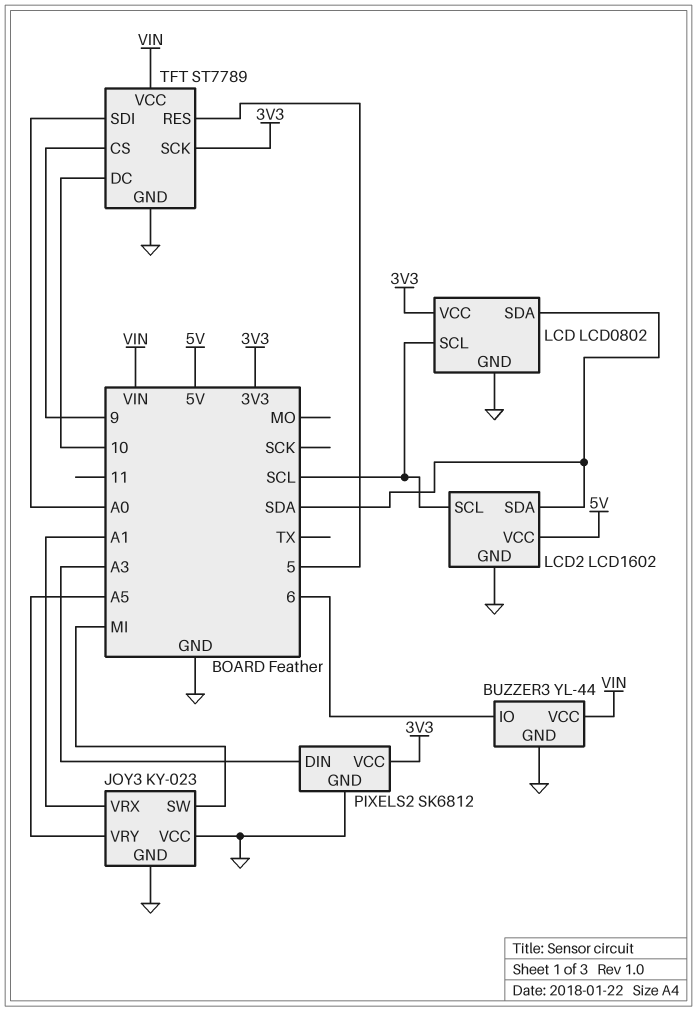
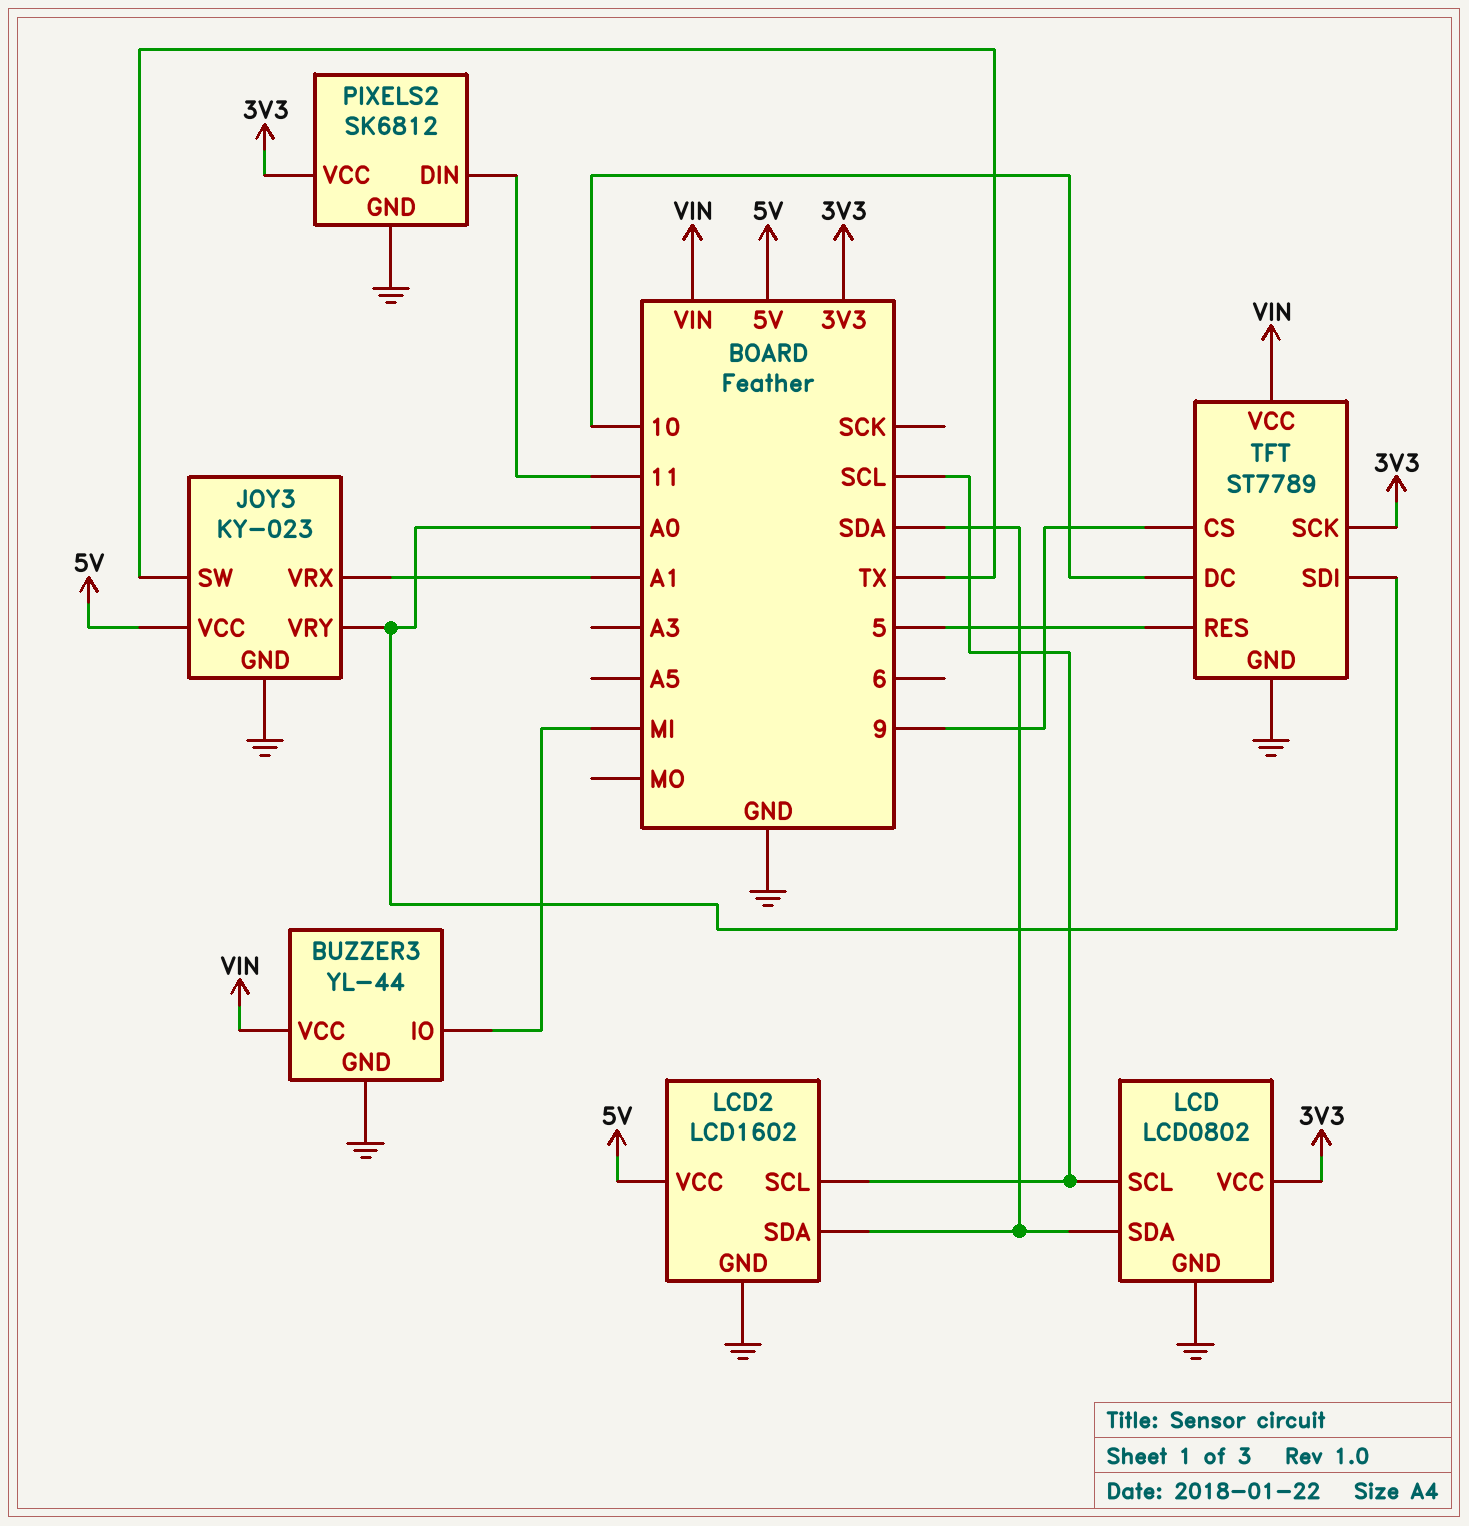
BUZZER3 pin IO: 6 -> MI
JOY3 pin SW: MI -> TX
JOY3 pin VCC: GND -> 5V
JOY3 pin VRY: A5 -> A0
PIXELS2 pin DIN: A3 -> 11

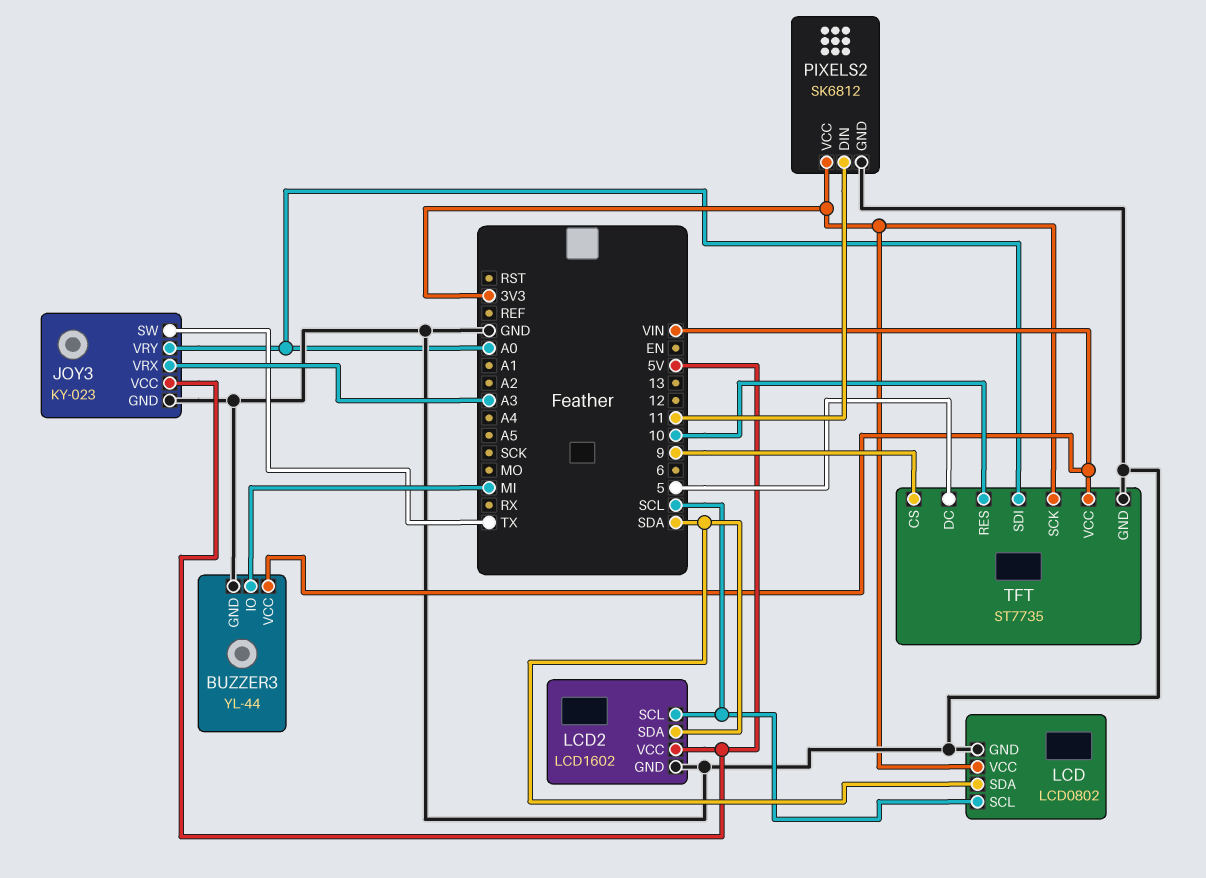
JOY3 pin VRX: A1 -> A3
TFT: ST7789 -> ST7735
TFT pin DC: 10 -> 5
TFT pin RES: 5 -> 10

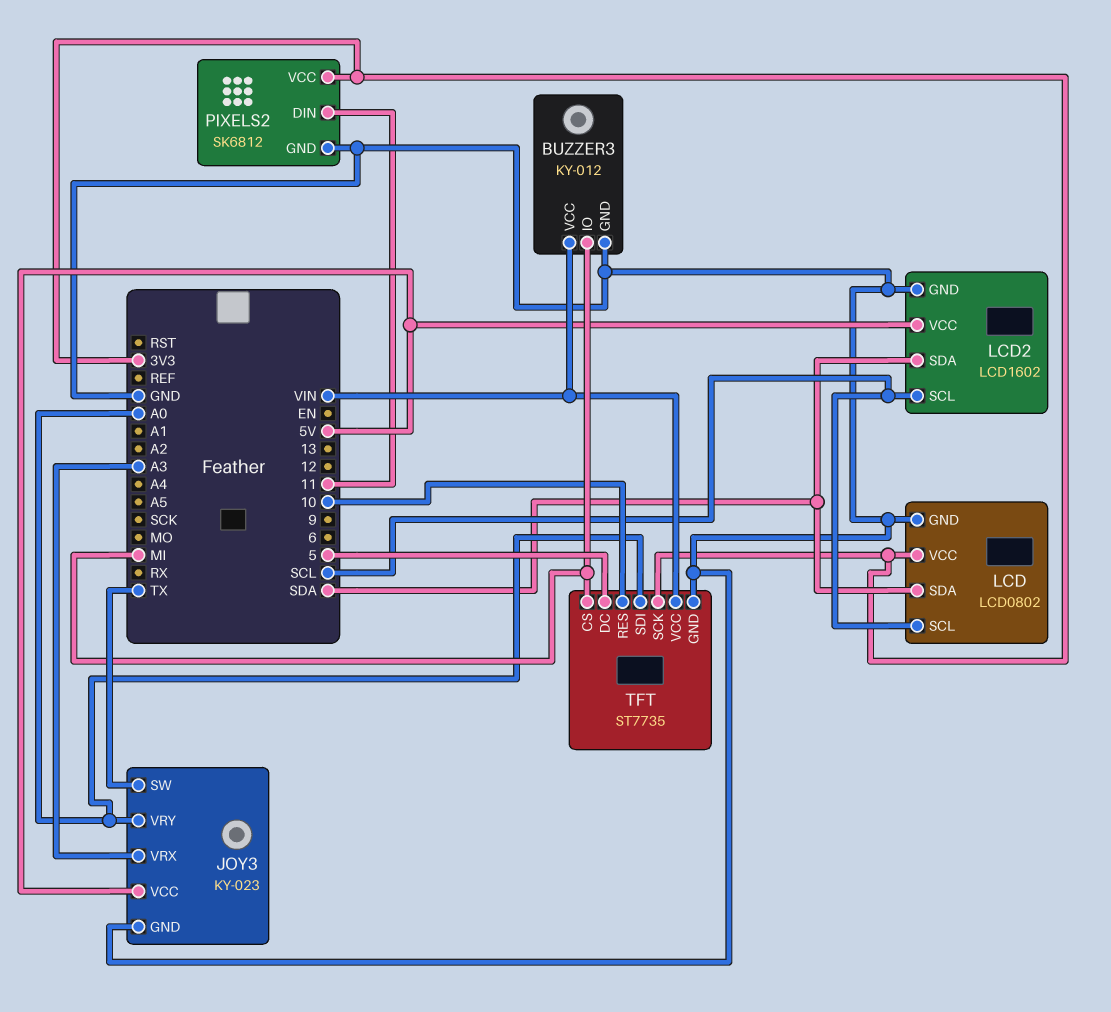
BUZZER3: YL-44 -> KY-012
TFT pin CS: 9 -> MI

